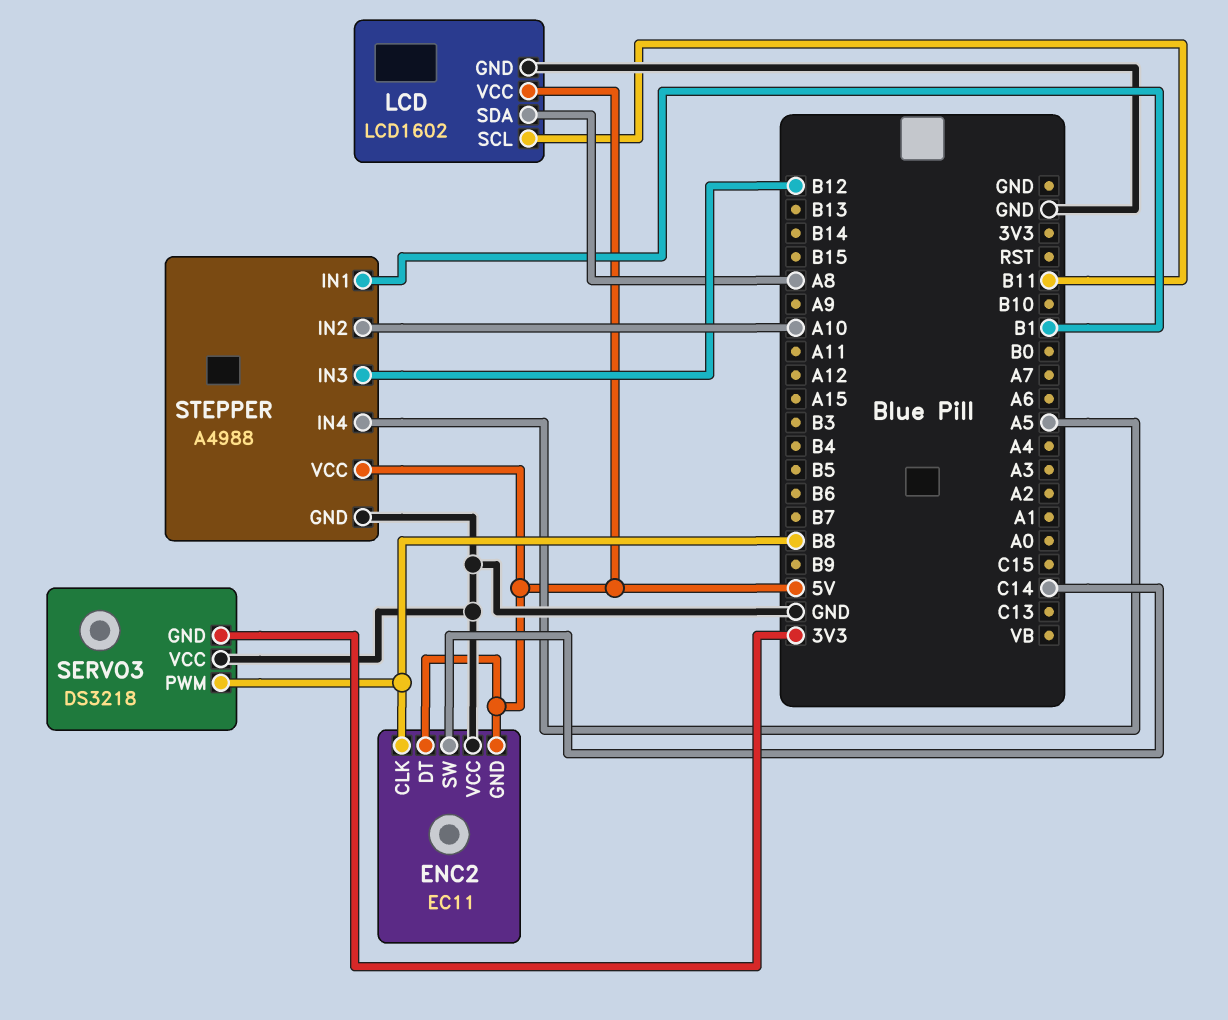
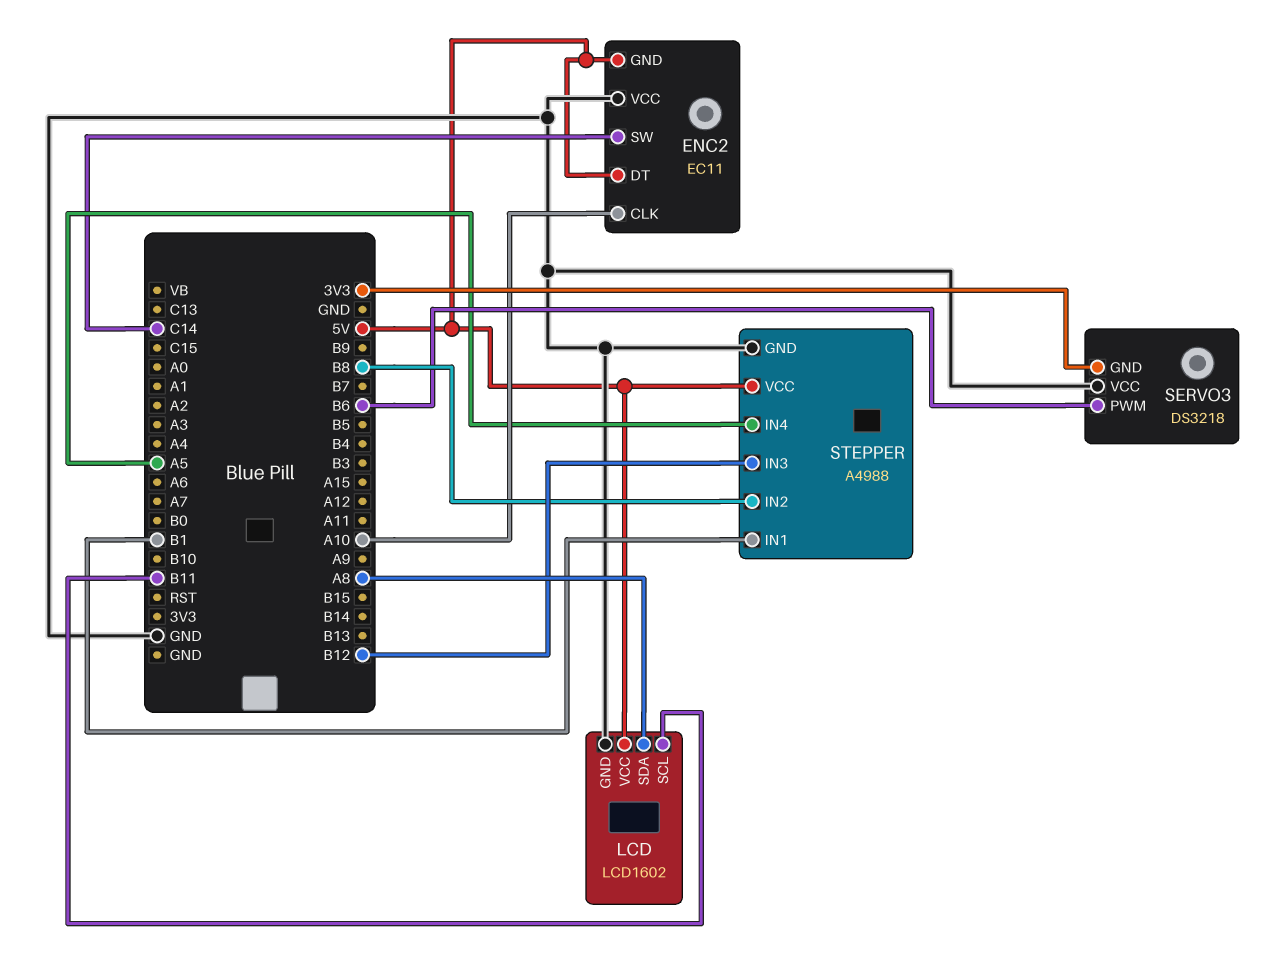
ENC2 pin CLK: B8 -> A10
SERVO3 pin PWM: B8 -> B6
STEPPER pin IN2: A10 -> B8

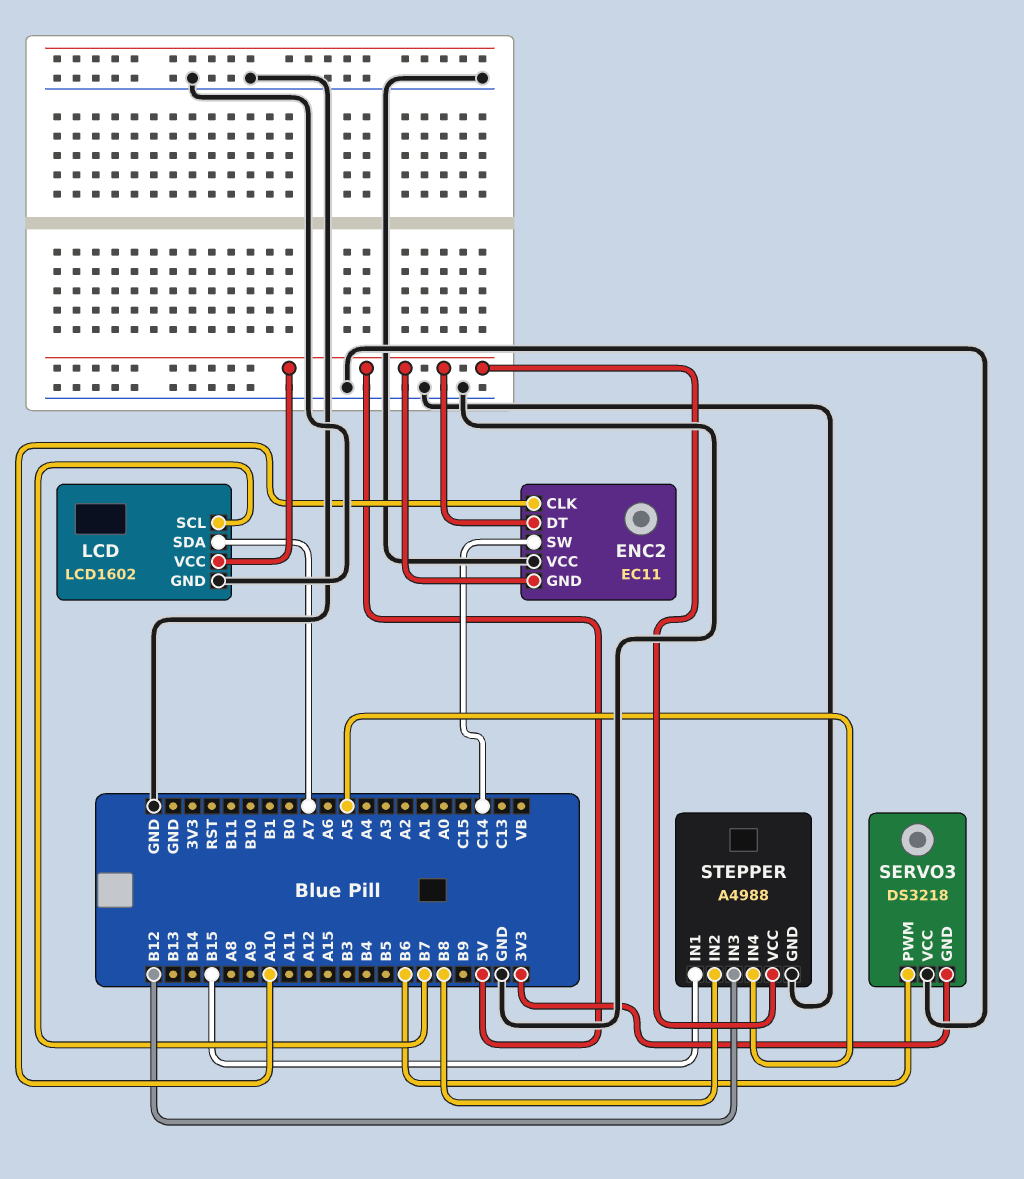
LCD pin SCL: B11 -> B7
LCD pin SDA: A8 -> A7
STEPPER pin IN1: B1 -> B15

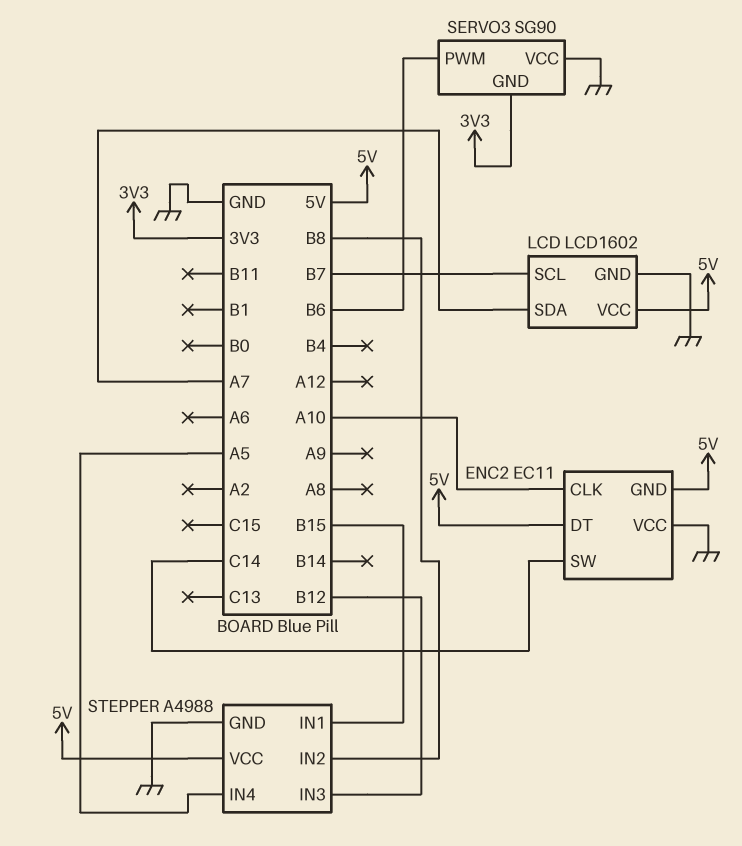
SERVO3: DS3218 -> SG90

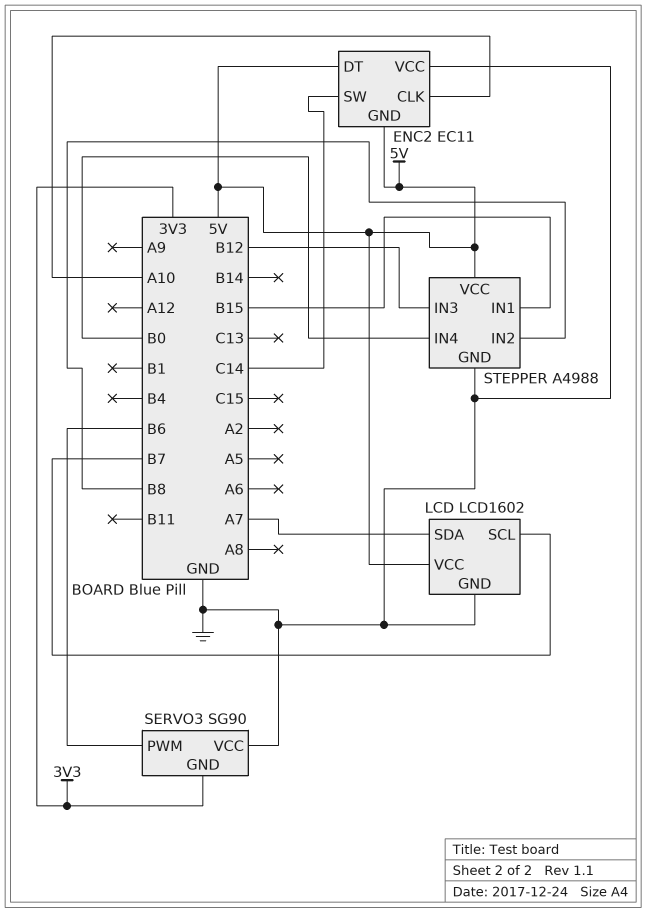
STEPPER pin IN4: A5 -> B0

